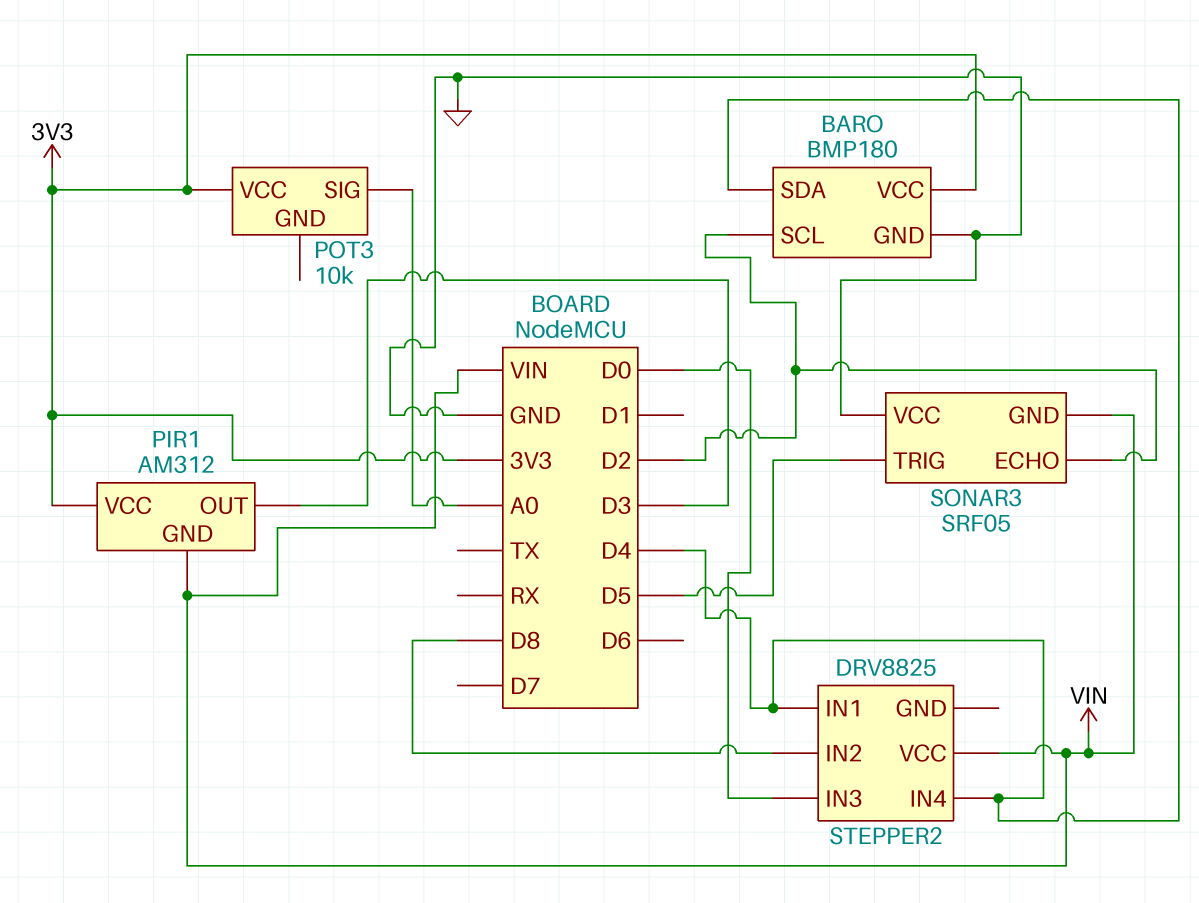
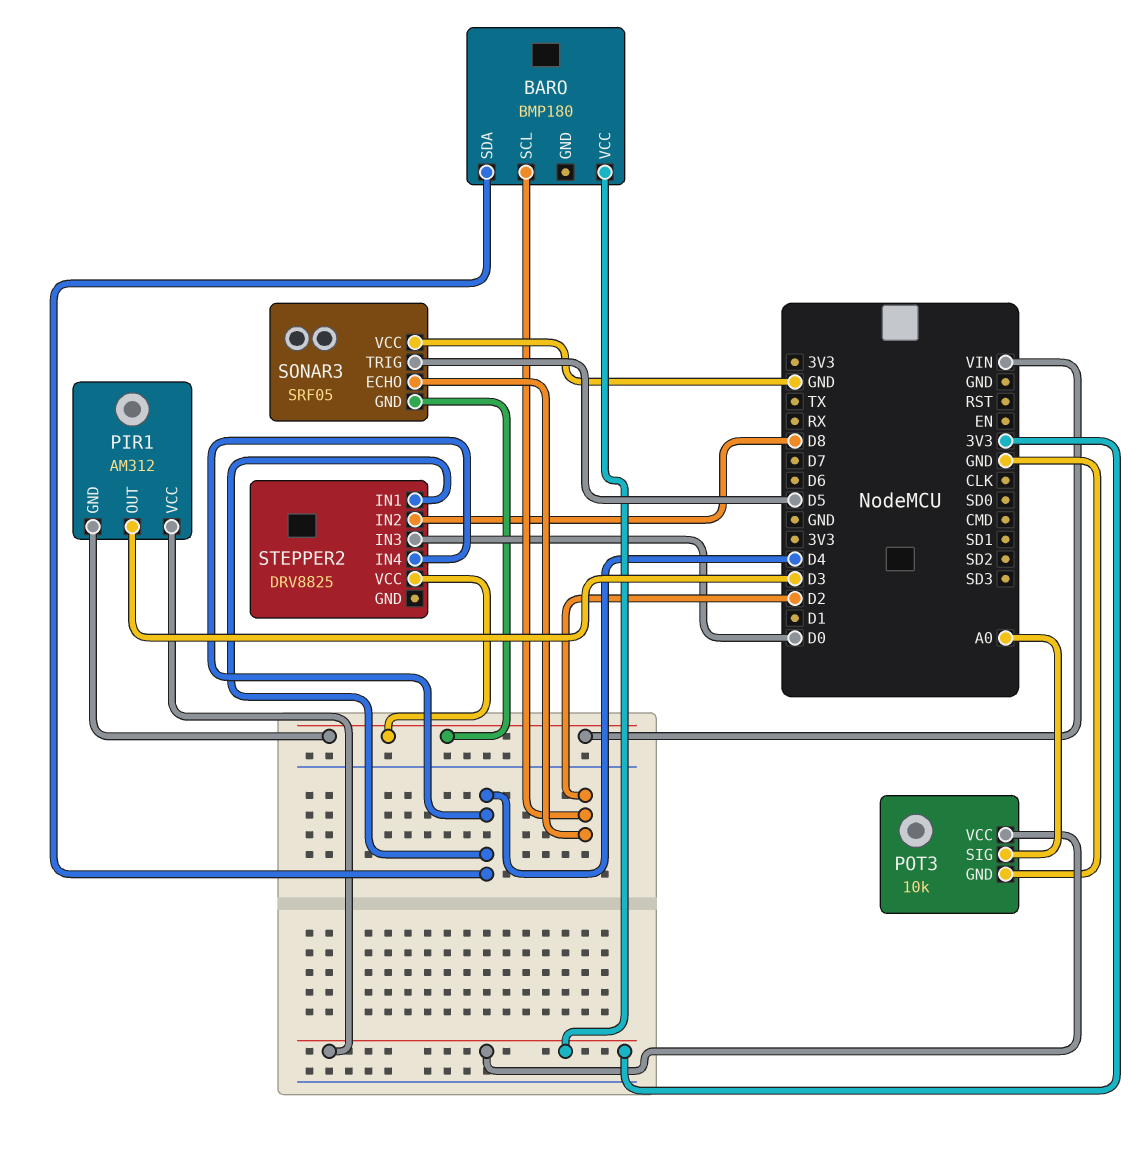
BARO pin GND: GND -> none
POT3 pin GND: none -> GND

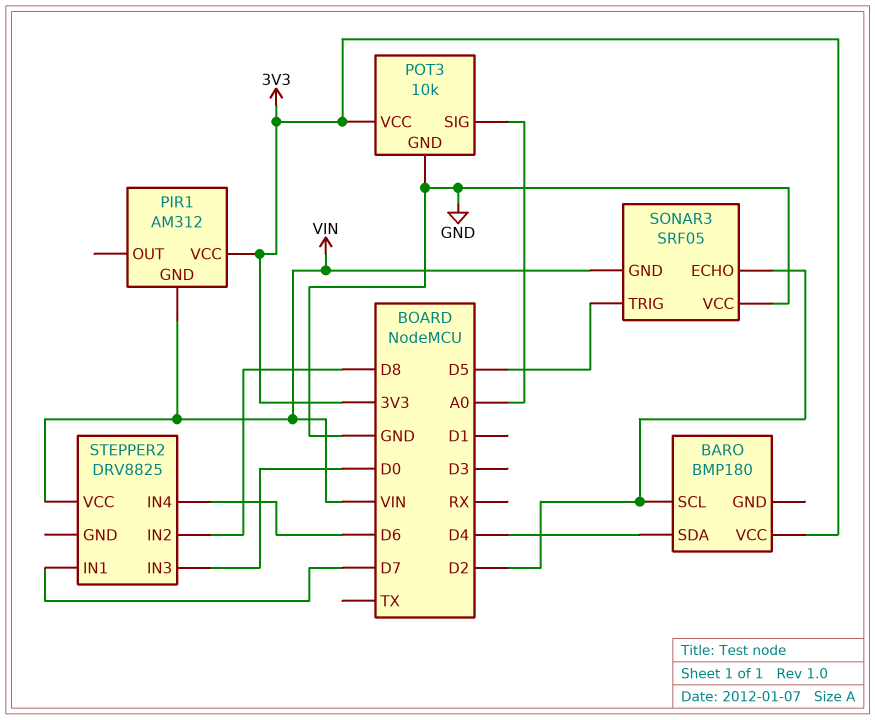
PIR1 pin OUT: D3 -> none
STEPPER2 pin IN1: D4 -> D7
STEPPER2 pin IN4: D4 -> D6

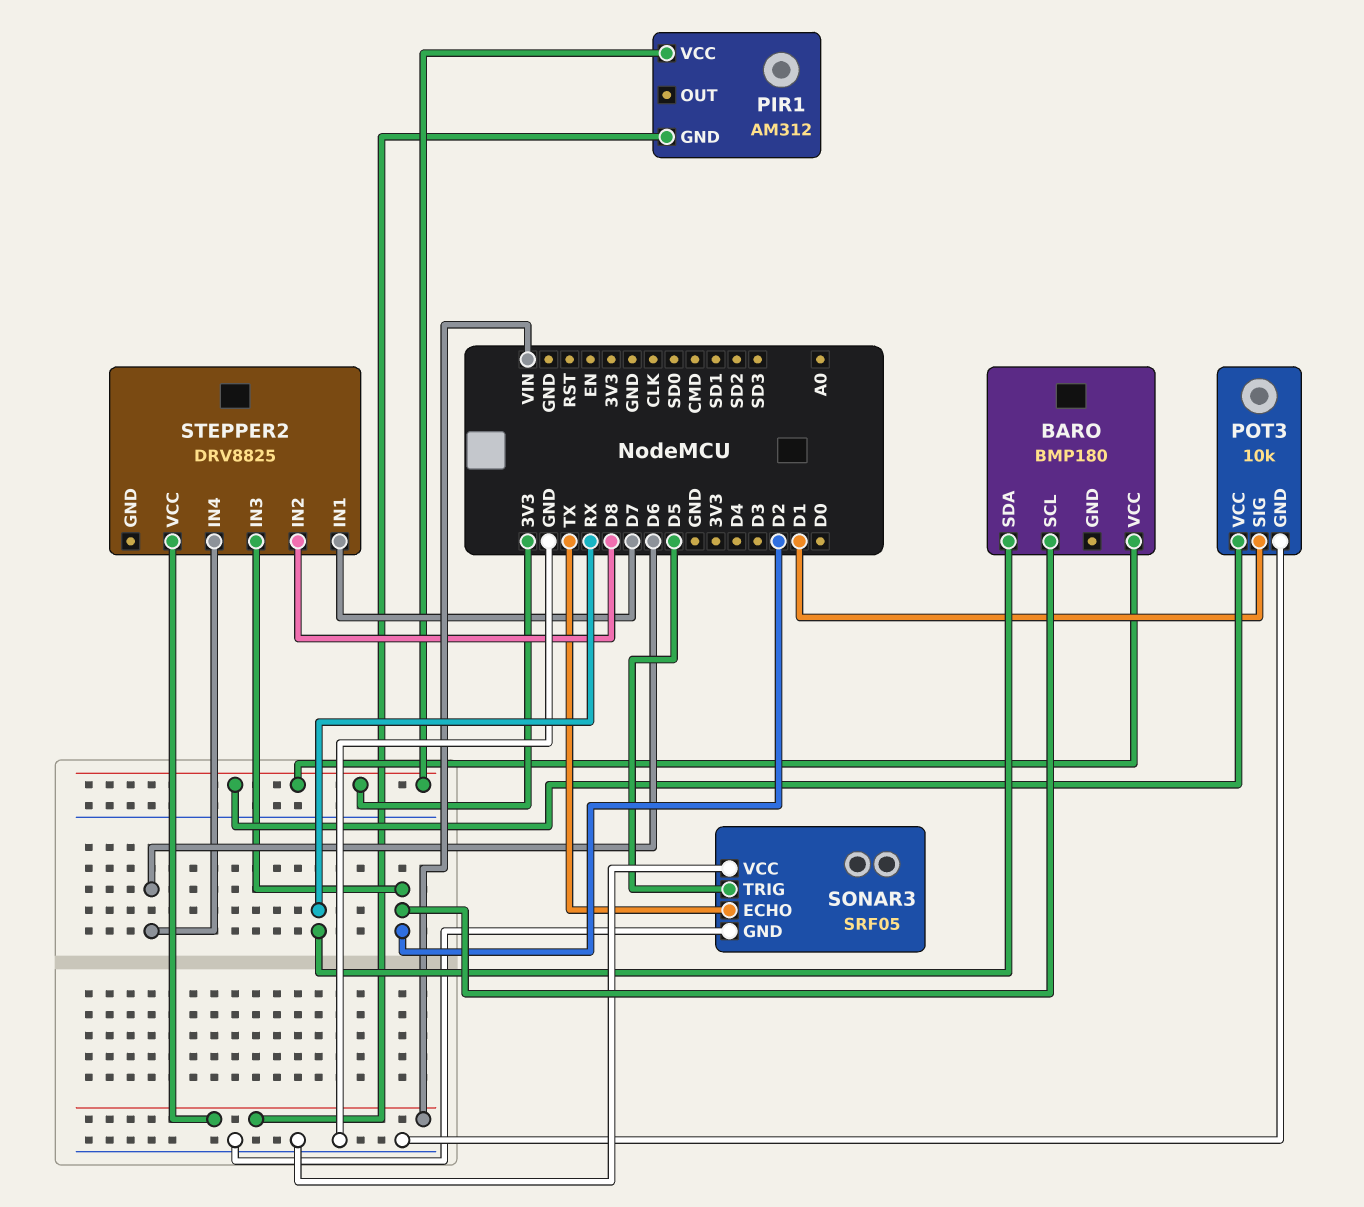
BARO pin SDA: D4 -> RX
POT3 pin SIG: A0 -> D1
SONAR3 pin ECHO: D2 -> TX
SONAR3 pin GND: VIN -> GND
STEPPER2 pin IN3: D0 -> D2

